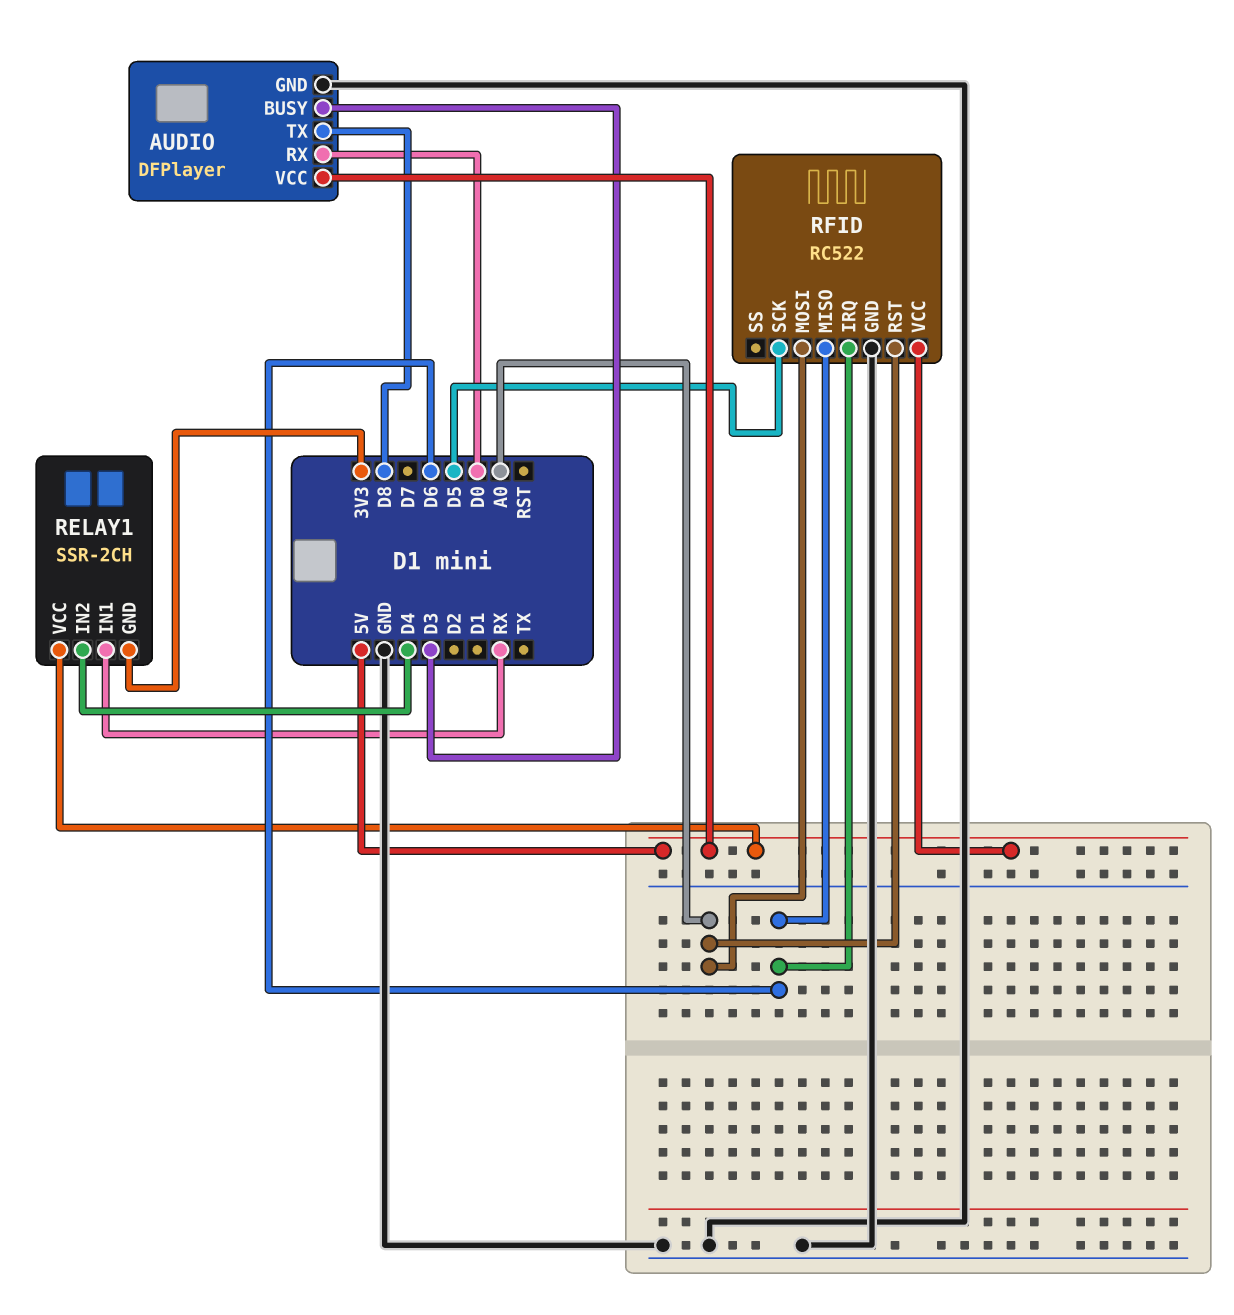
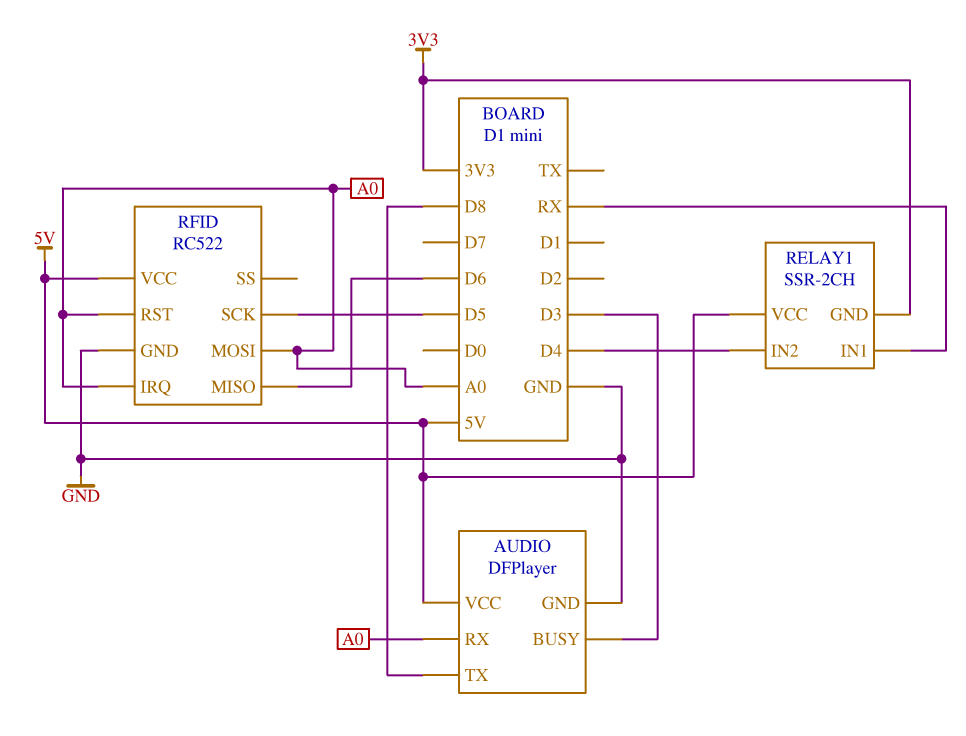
AUDIO pin RX: D0 -> A0
RFID pin IRQ: D6 -> A0

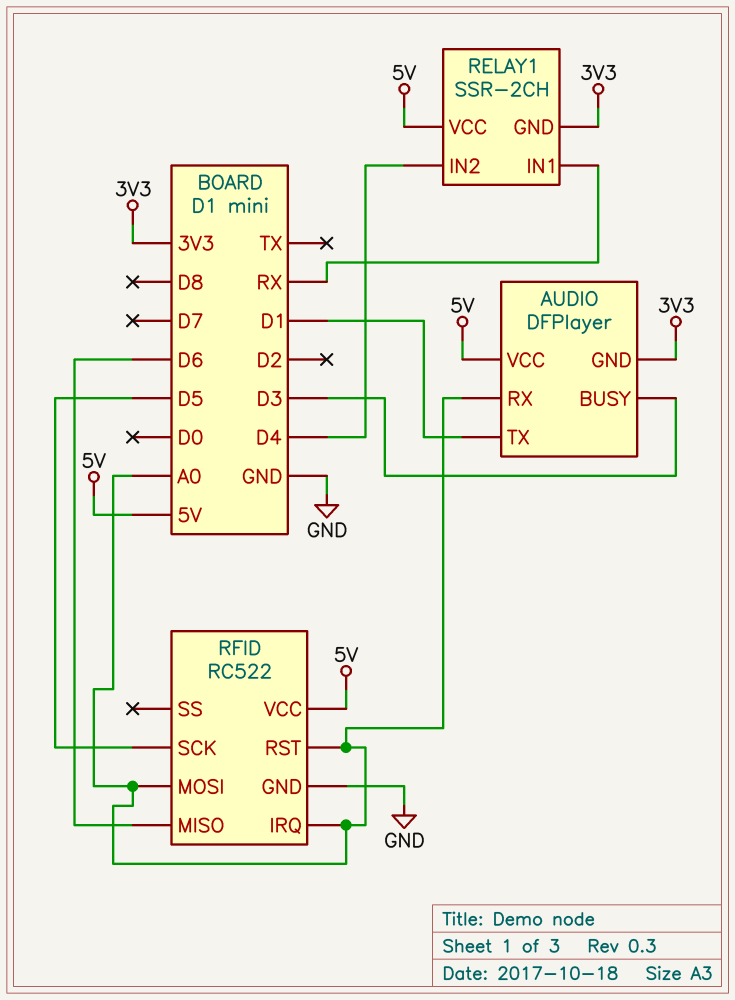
AUDIO pin GND: GND -> 3V3
AUDIO pin TX: D8 -> D1

